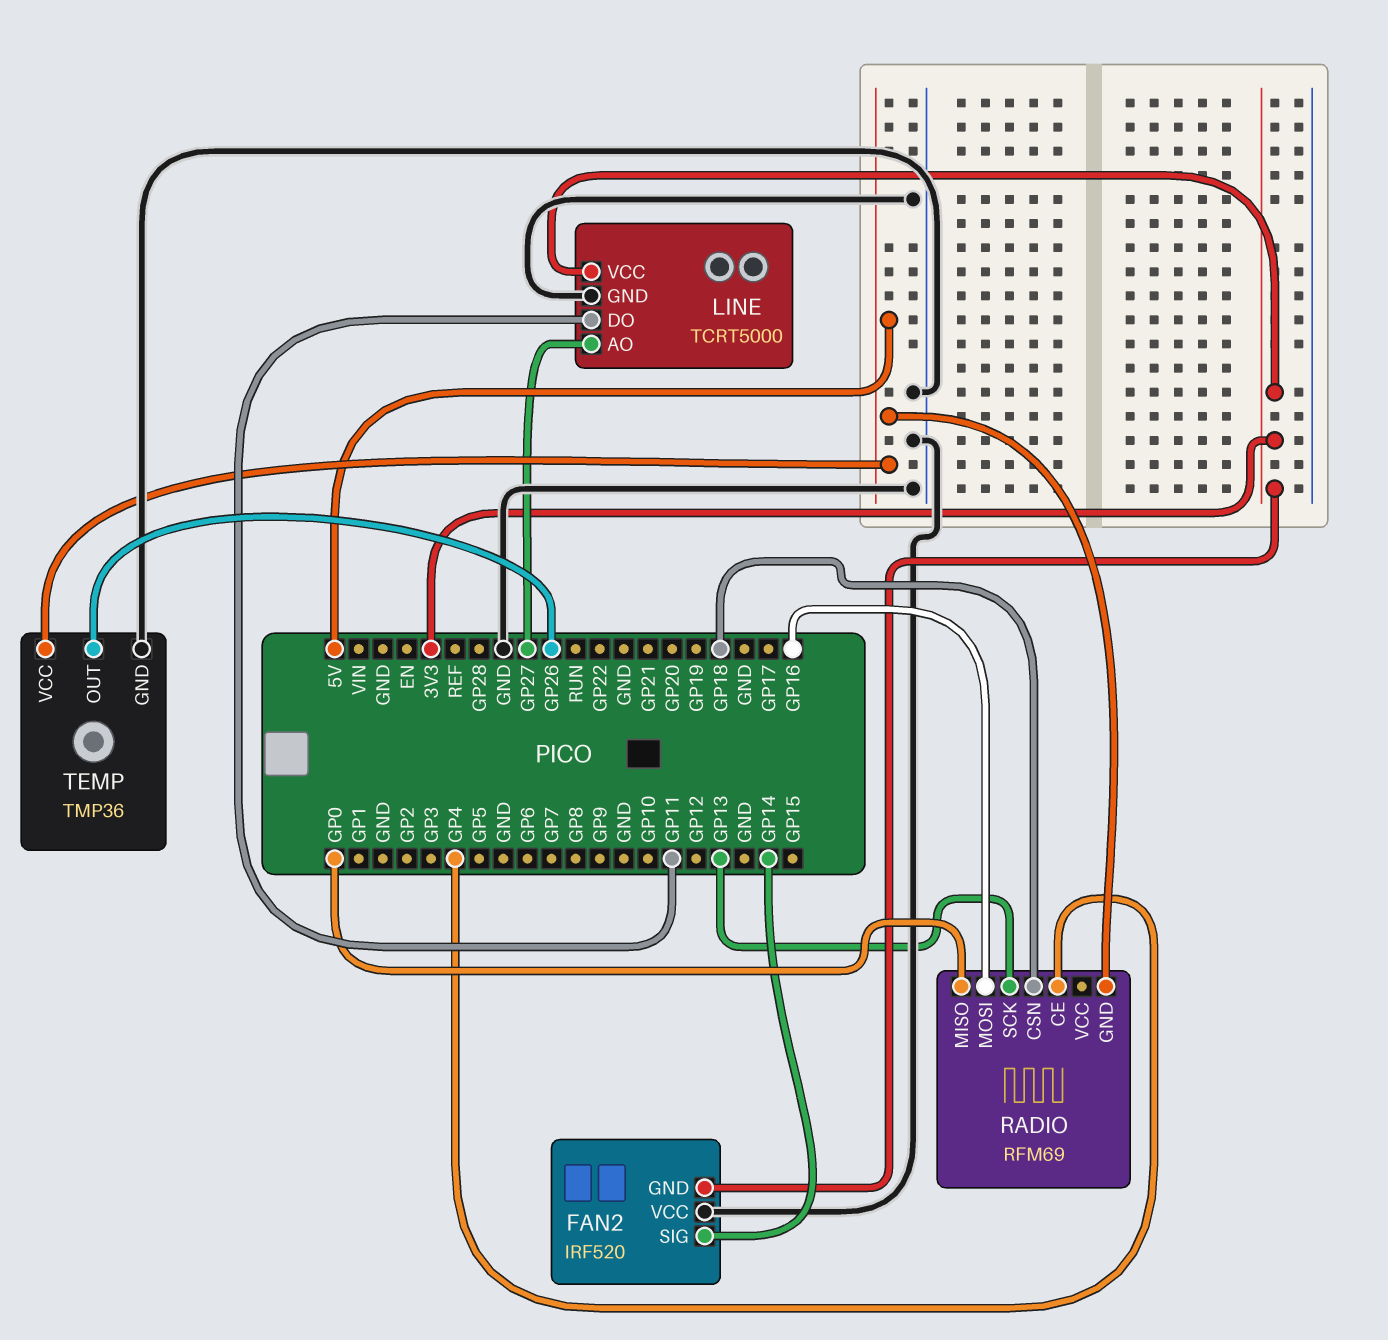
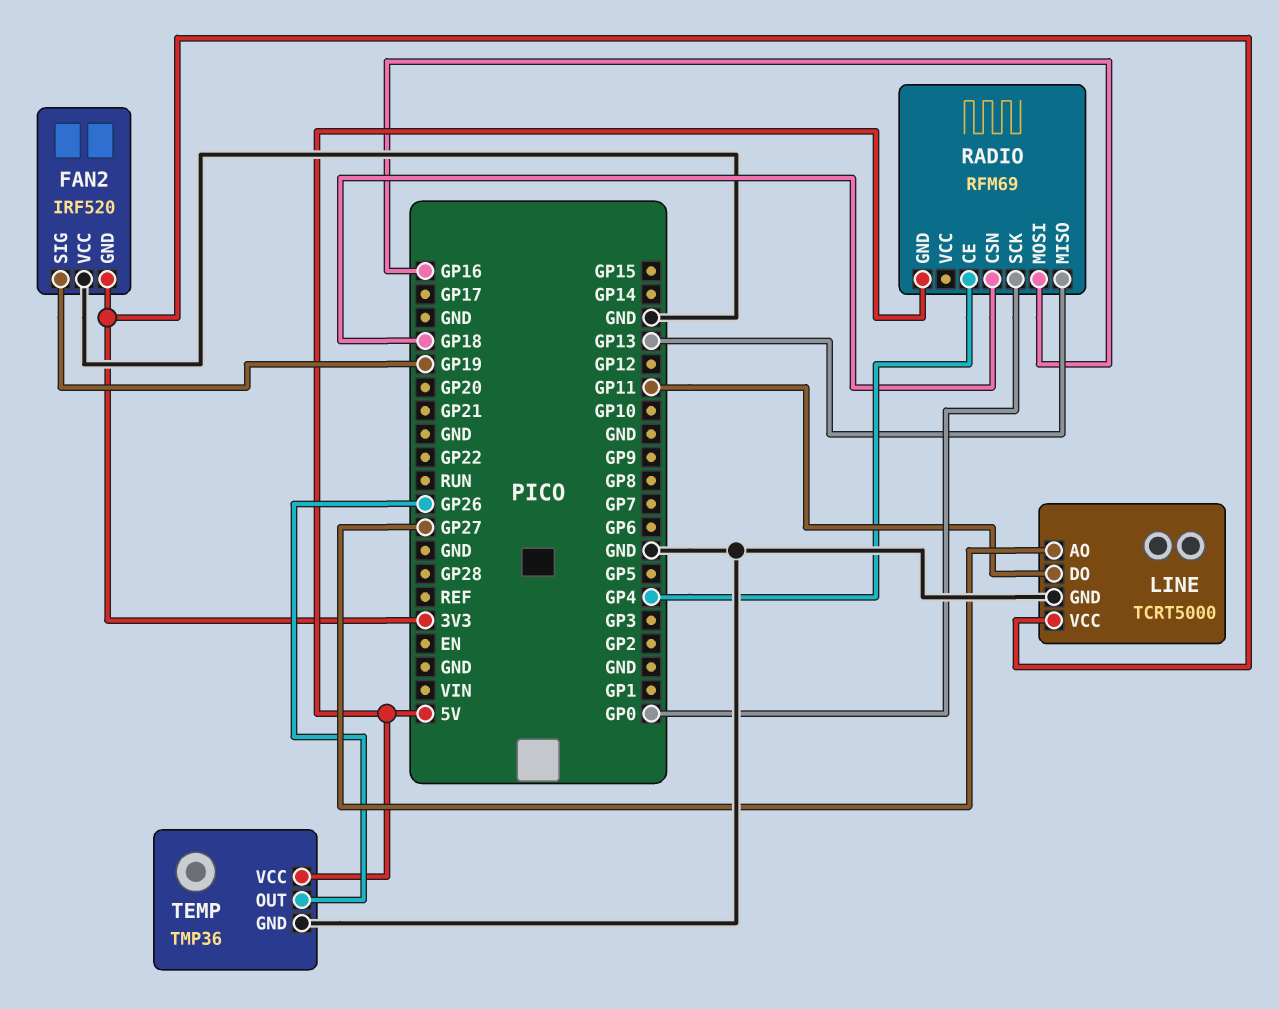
FAN2 pin SIG: GP14 -> GP19
RADIO pin MISO: GP0 -> GP13
RADIO pin SCK: GP13 -> GP0

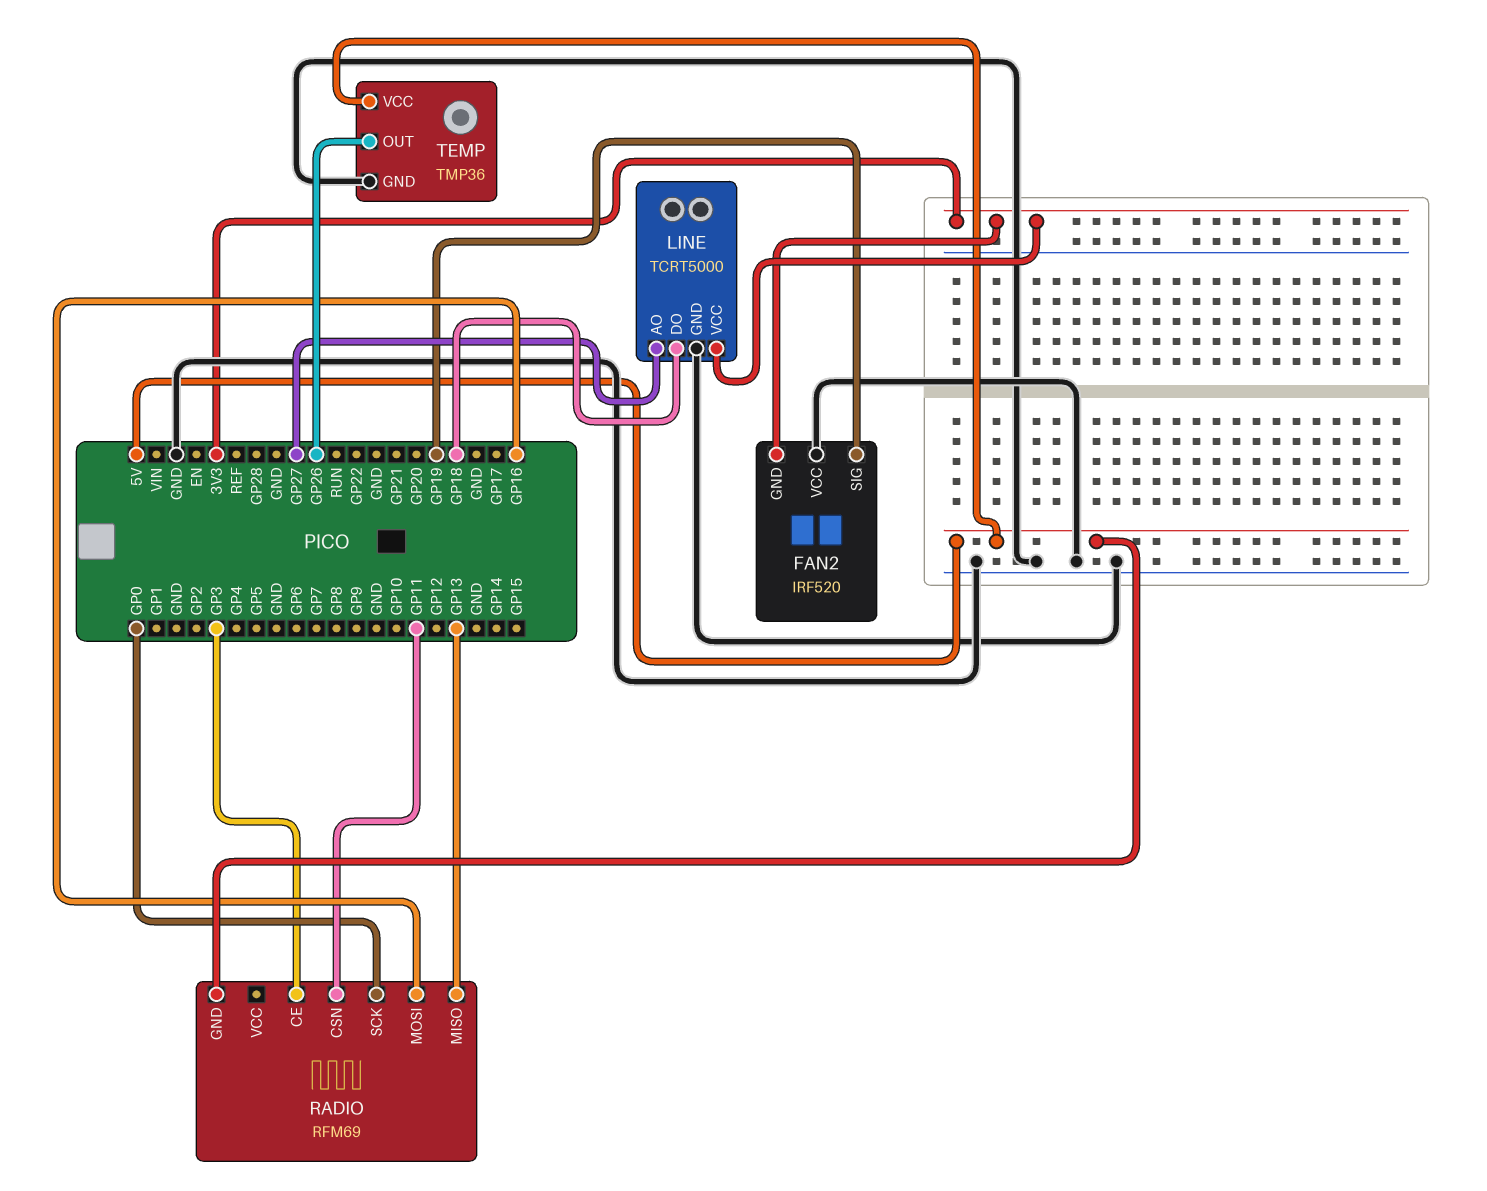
LINE pin DO: GP11 -> GP18
RADIO pin CE: GP4 -> GP3
RADIO pin CSN: GP18 -> GP11

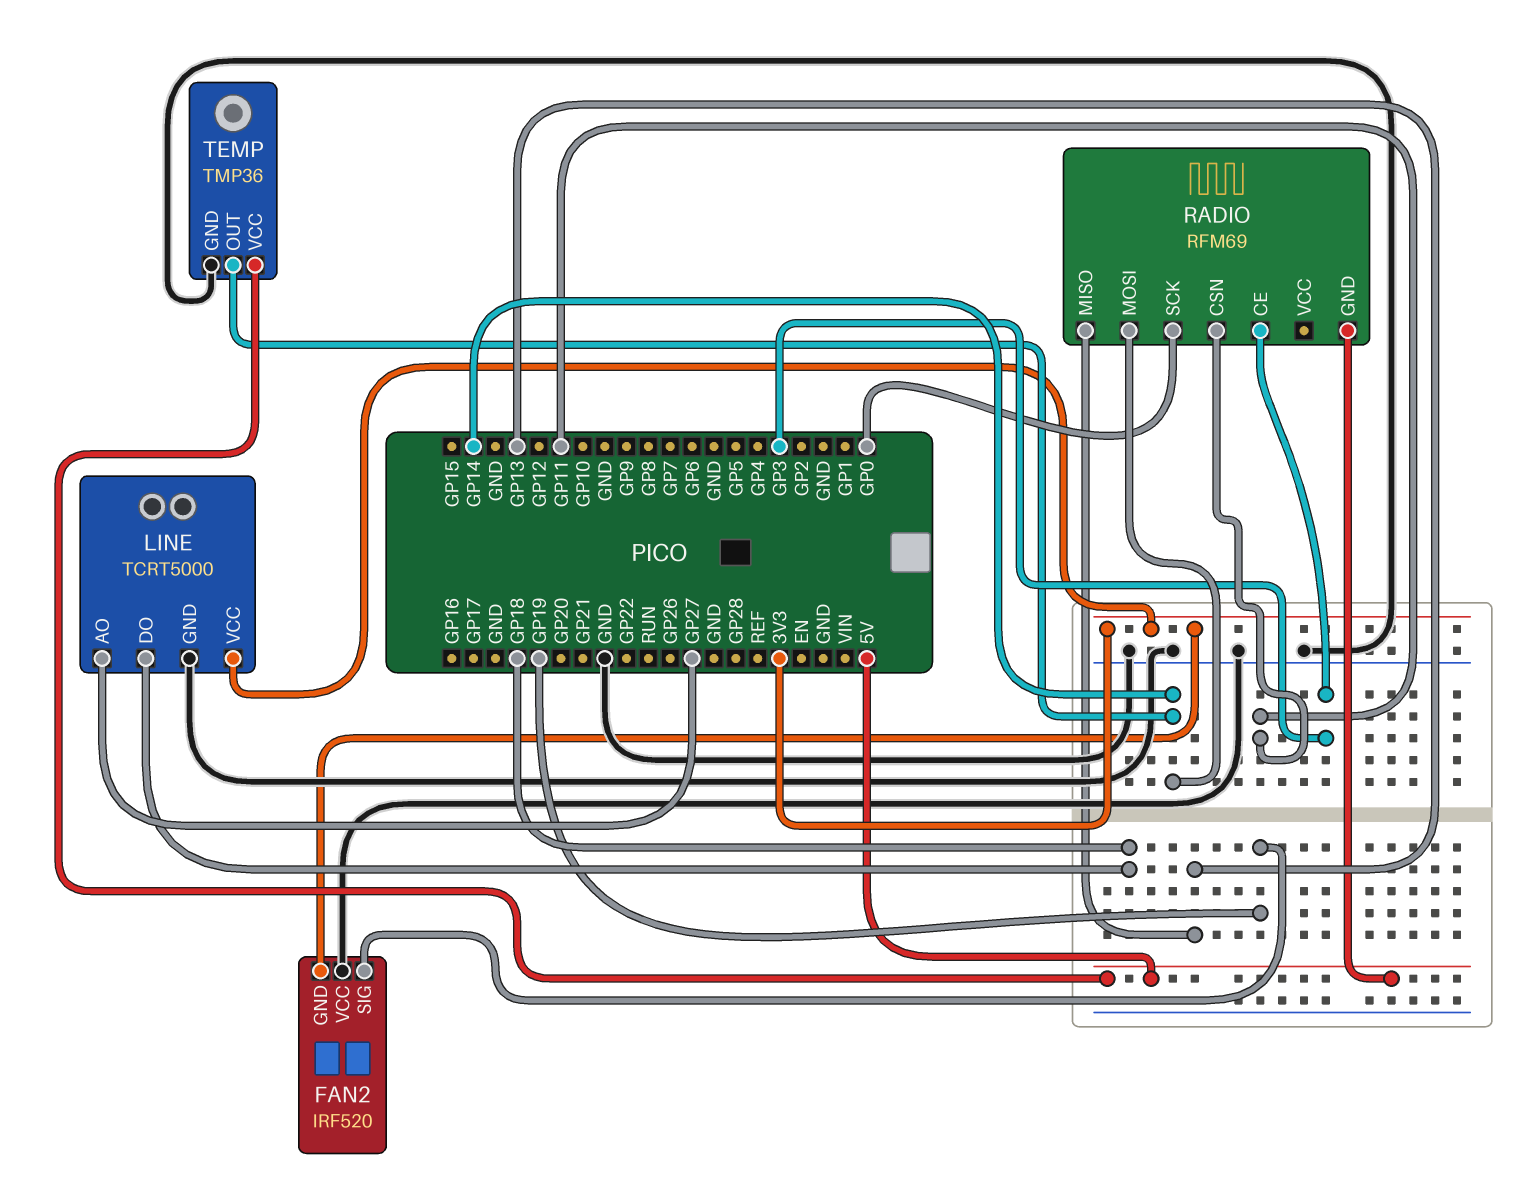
RADIO pin MOSI: GP16 -> GP14
TEMP pin OUT: GP26 -> GP14

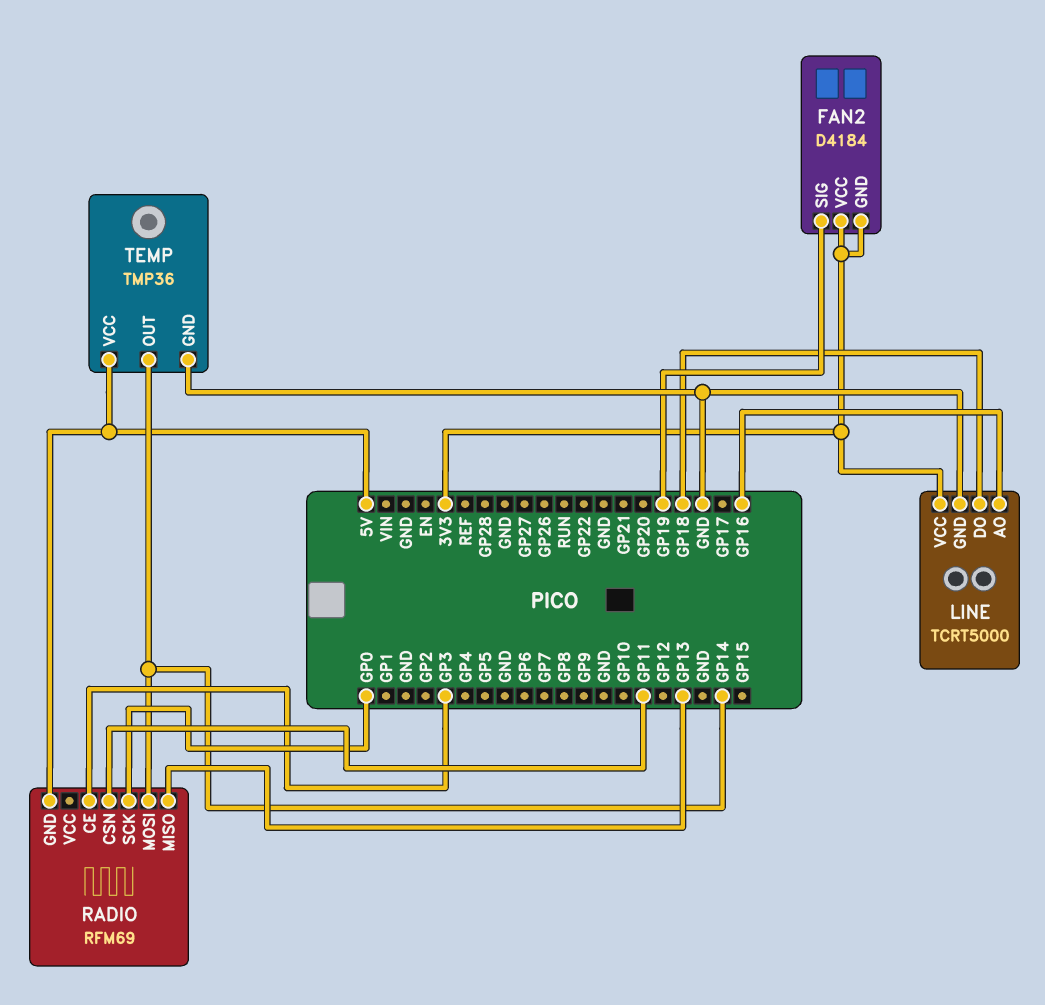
FAN2: IRF520 -> D4184
FAN2 pin VCC: GND -> 3V3
LINE pin AO: GP27 -> GP16

